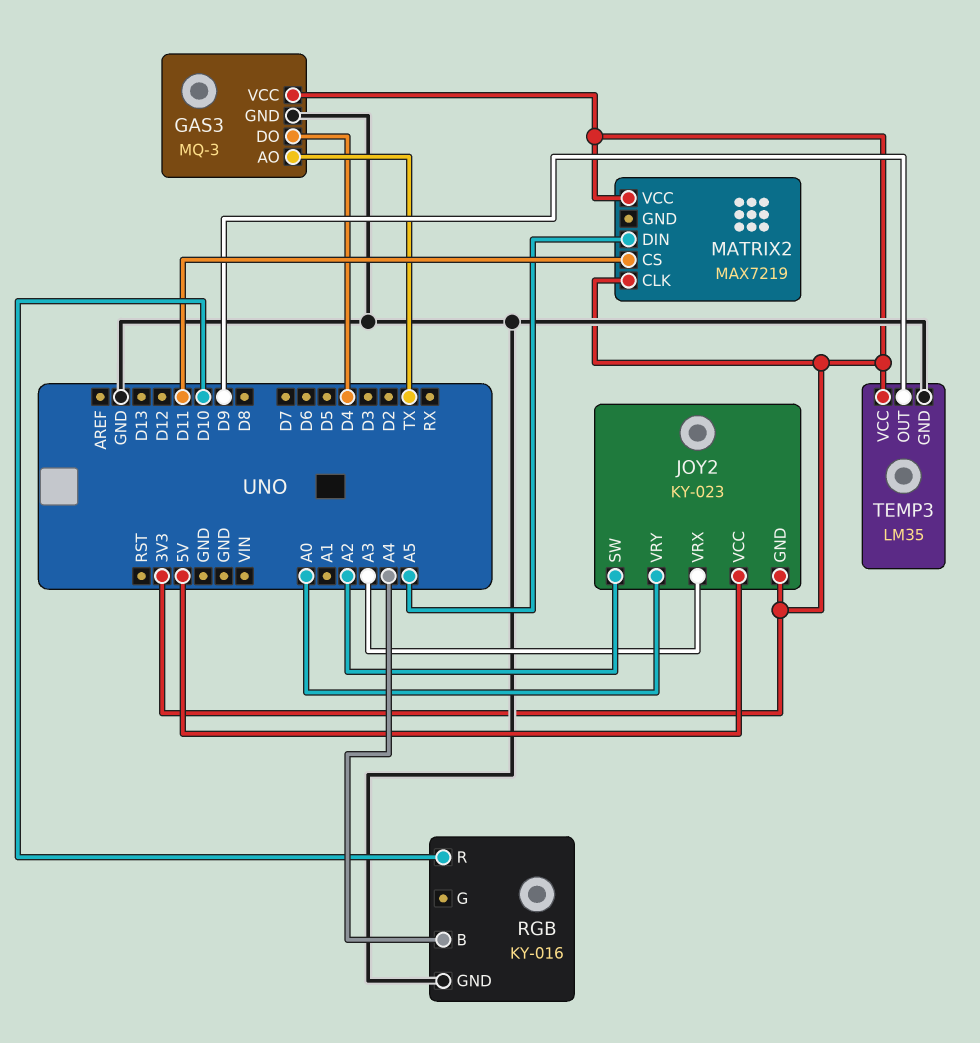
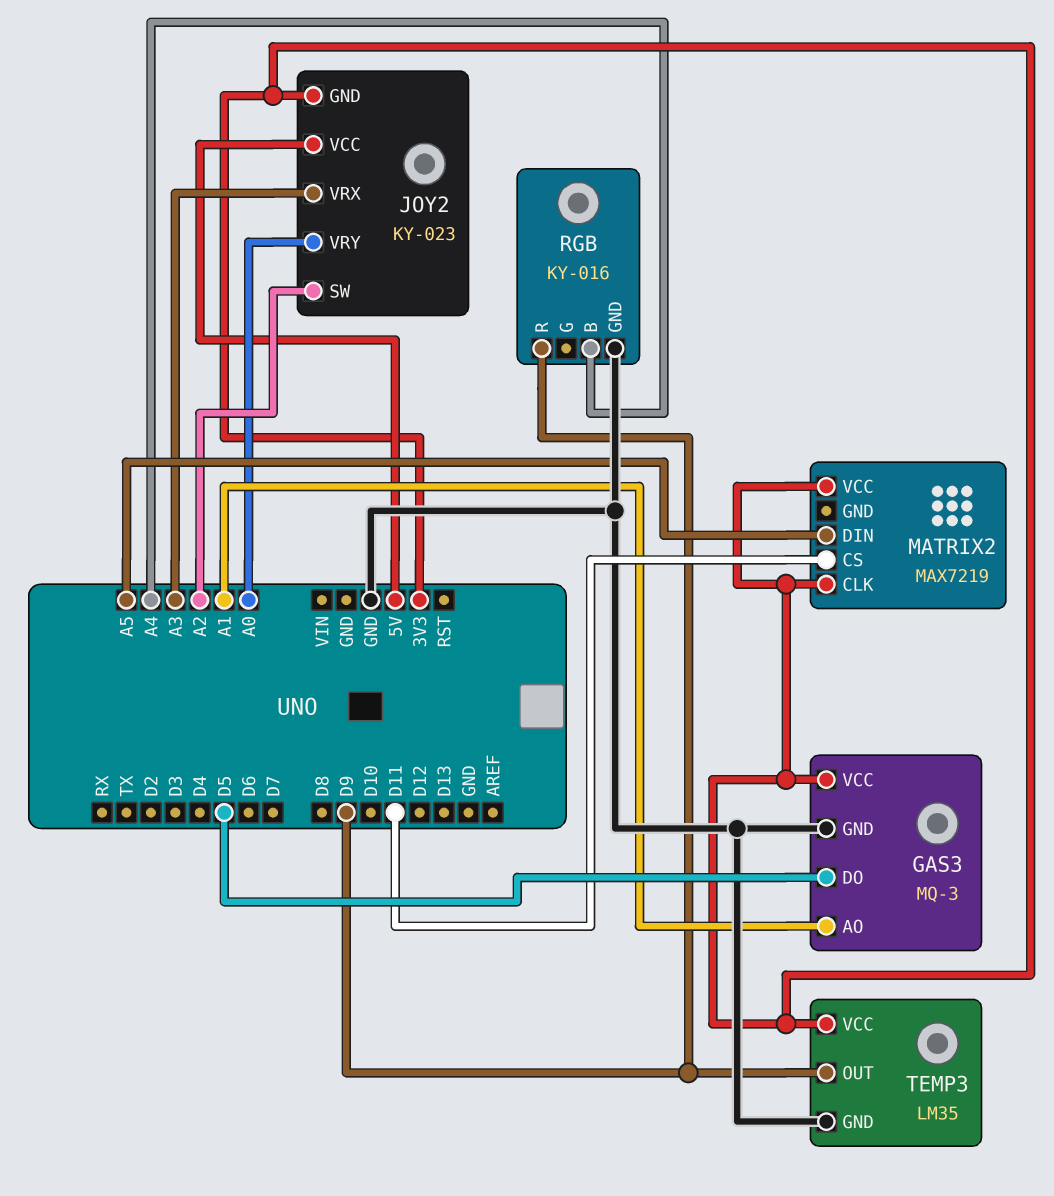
GAS3 pin AO: TX -> A1
GAS3 pin DO: D4 -> D5
RGB pin R: D10 -> D9

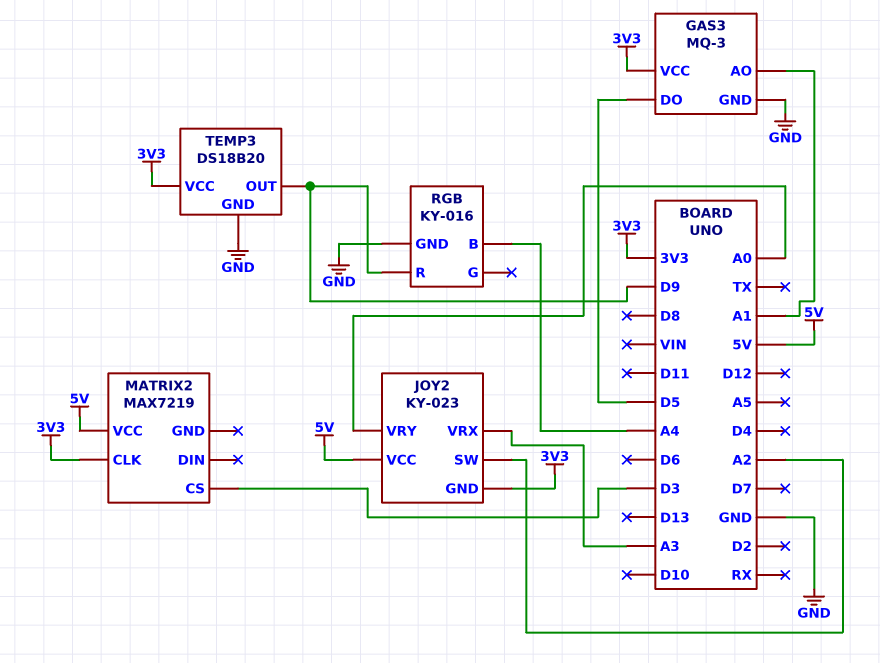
MATRIX2 pin CS: D11 -> D3
MATRIX2 pin DIN: A5 -> none
MATRIX2 pin VCC: 3V3 -> 5V
TEMP3: LM35 -> DS18B20

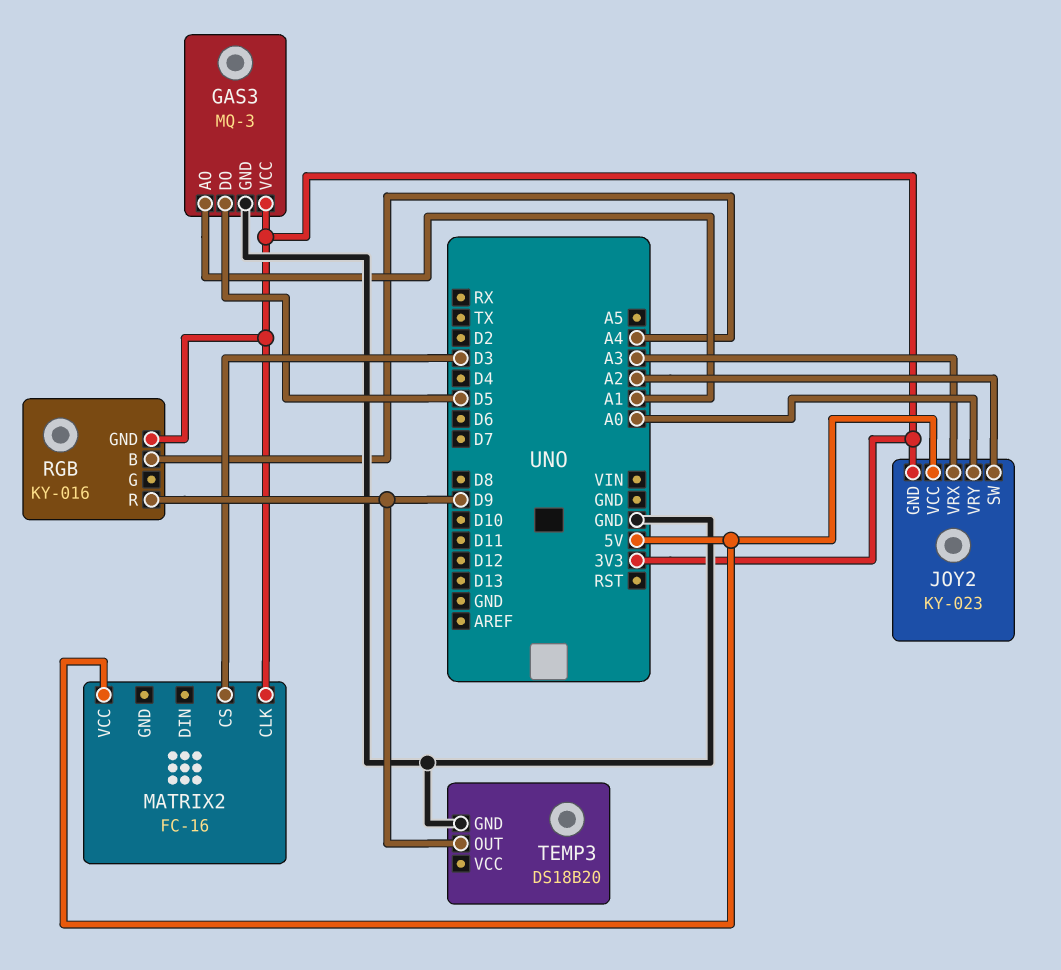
MATRIX2: MAX7219 -> FC-16
RGB pin GND: GND -> 3V3
TEMP3 pin VCC: 3V3 -> none

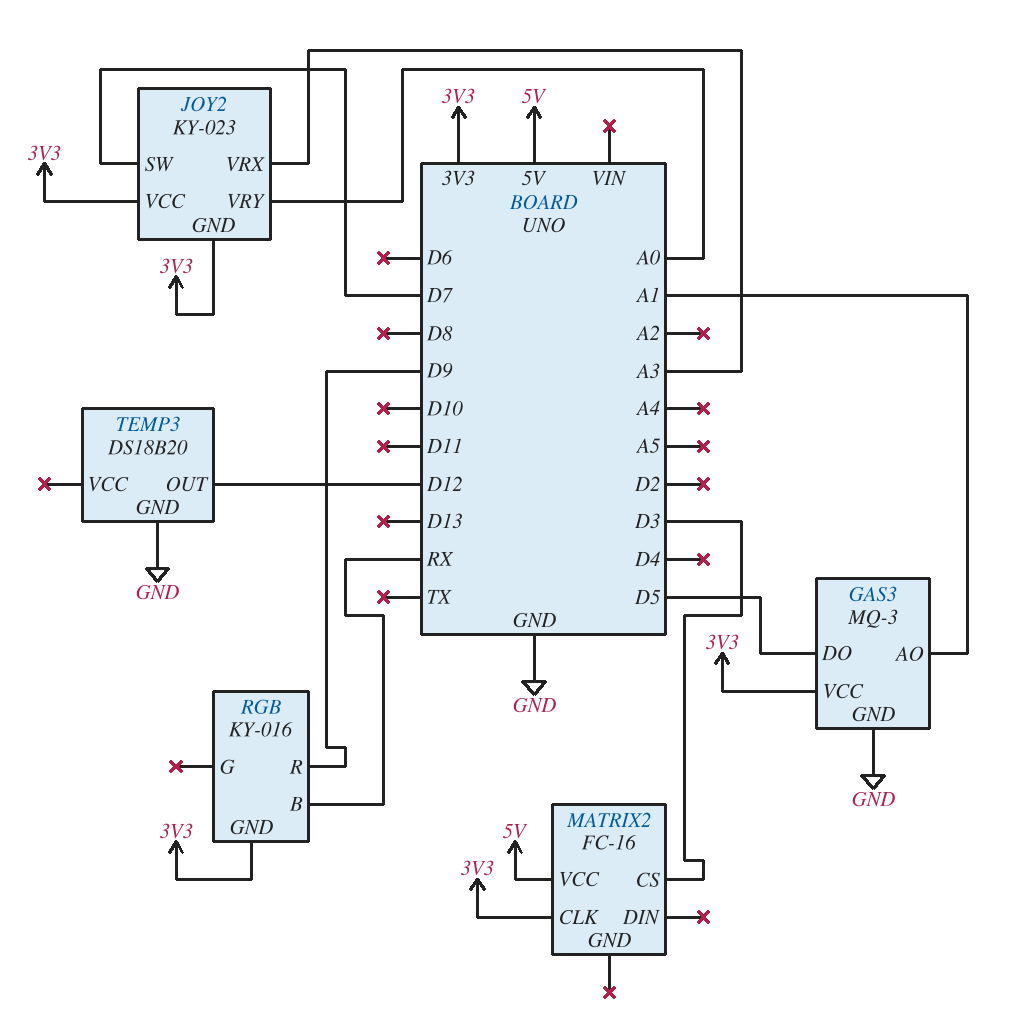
JOY2 pin SW: A2 -> D7
JOY2 pin VCC: 5V -> 3V3
RGB pin B: A4 -> RX
TEMP3 pin OUT: D9 -> D12

